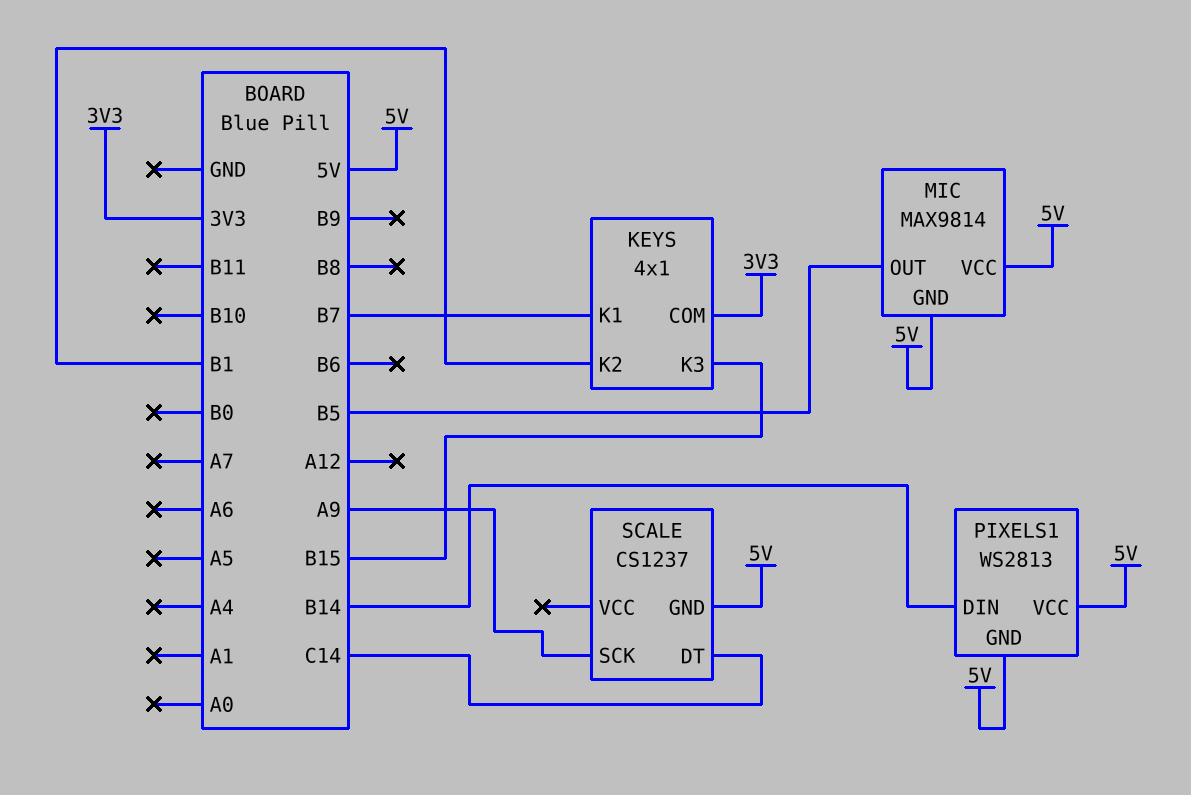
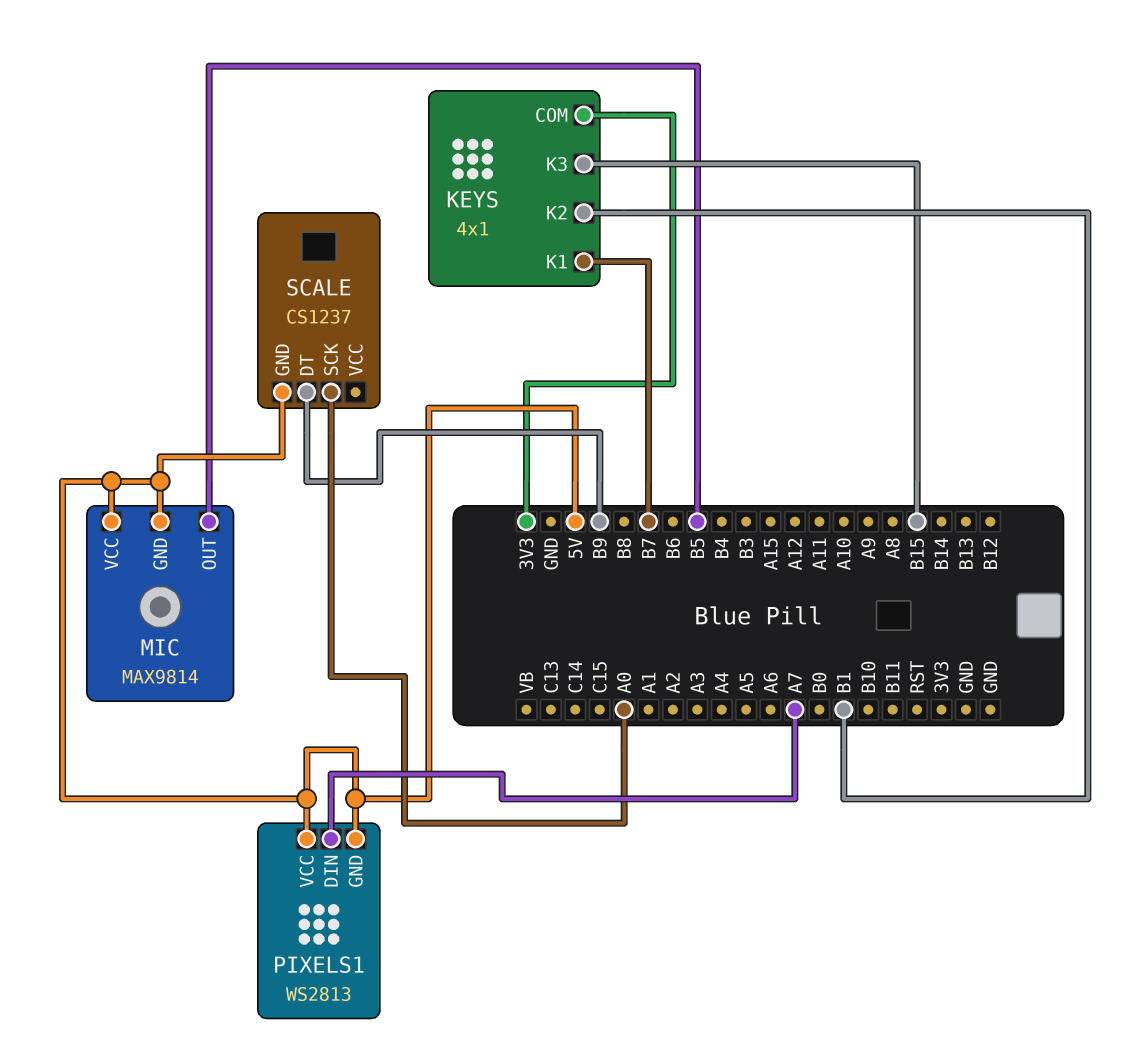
PIXELS1 pin DIN: B14 -> A7
SCALE pin DT: C14 -> B9
SCALE pin SCK: A9 -> A0

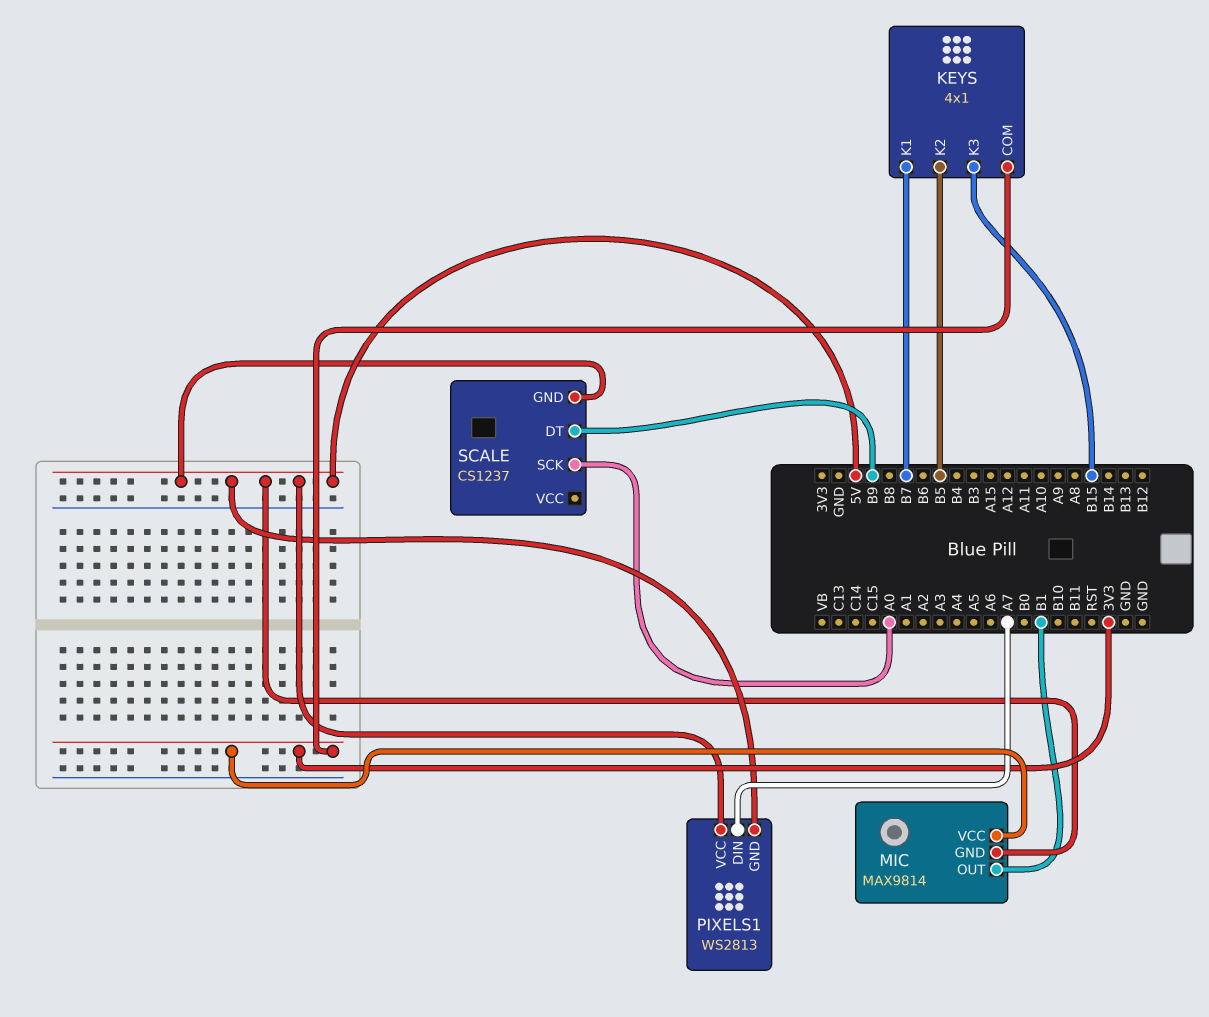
KEYS pin K2: B1 -> B5
MIC pin OUT: B5 -> B1
MIC pin VCC: 5V -> 3V3

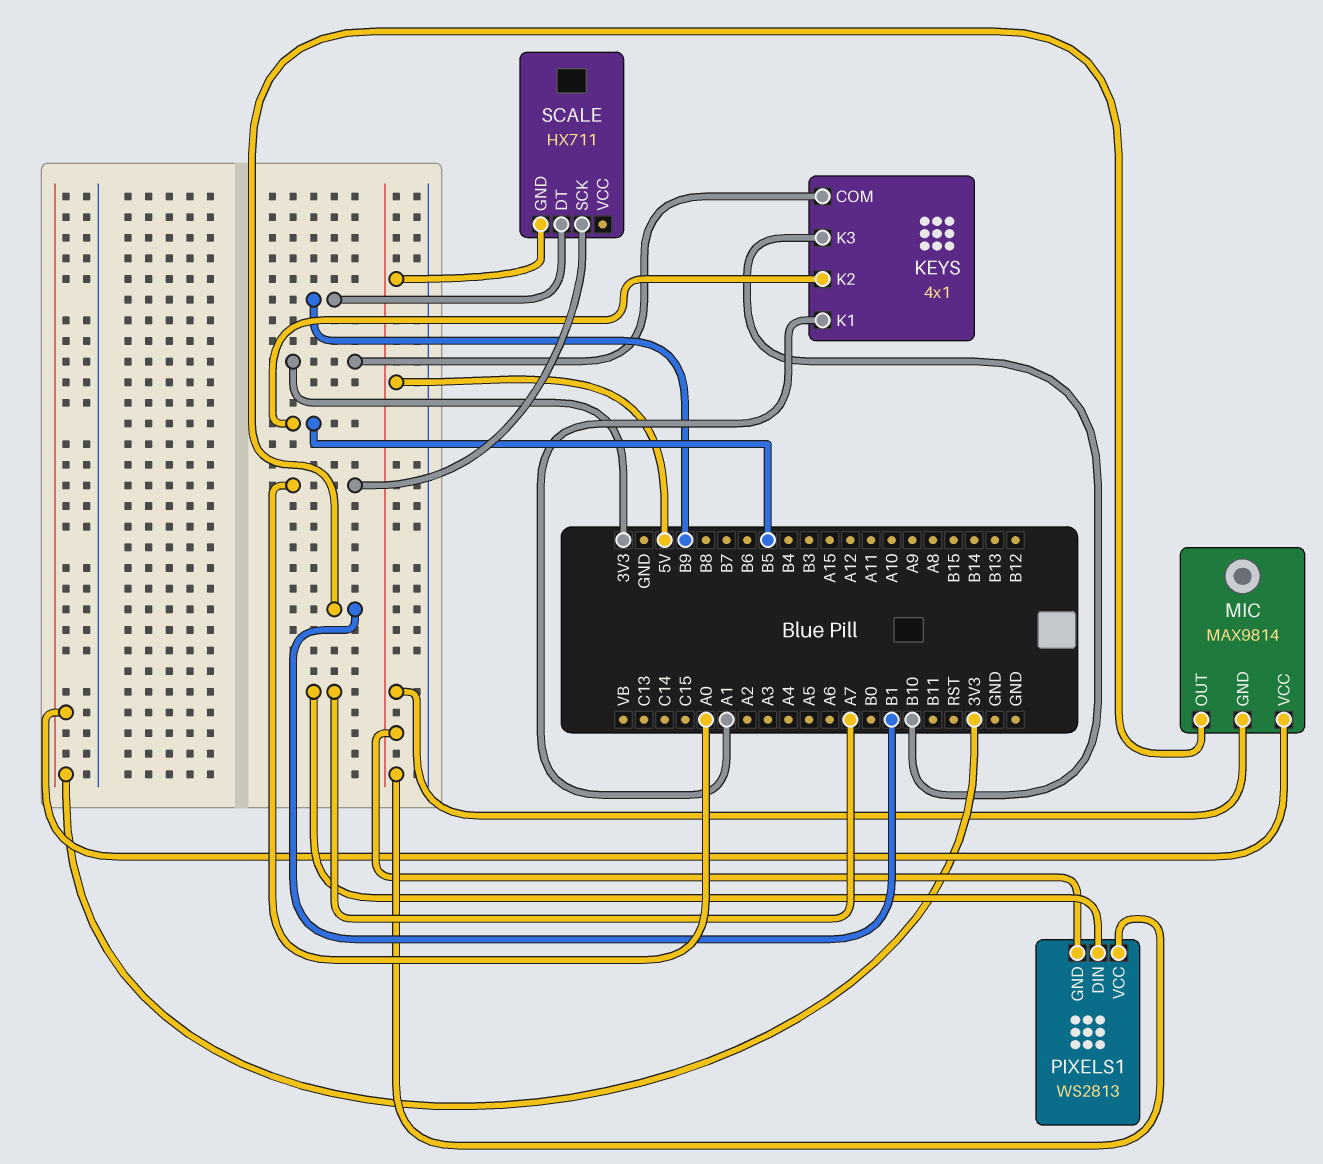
KEYS pin K1: B7 -> A1
KEYS pin K3: B15 -> B10
SCALE: CS1237 -> HX711

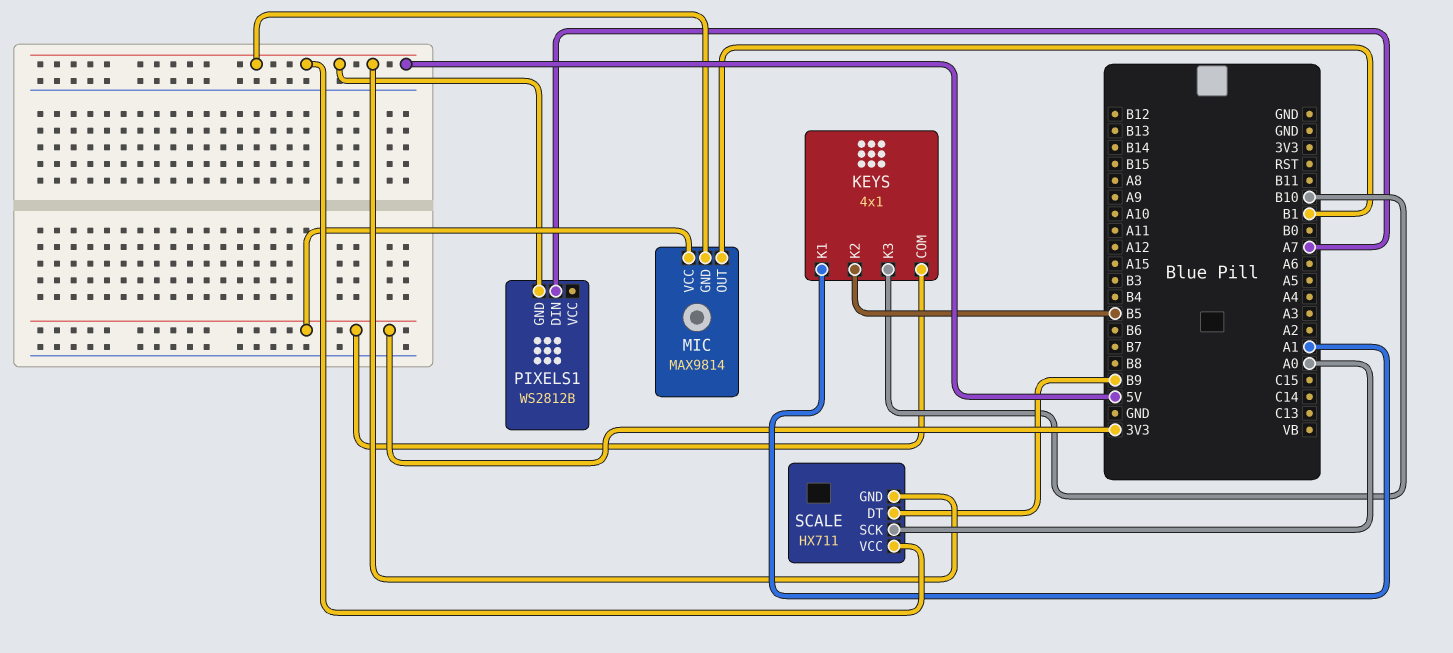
PIXELS1: WS2813 -> WS2812B
PIXELS1 pin VCC: 5V -> none
SCALE pin VCC: none -> 5V

